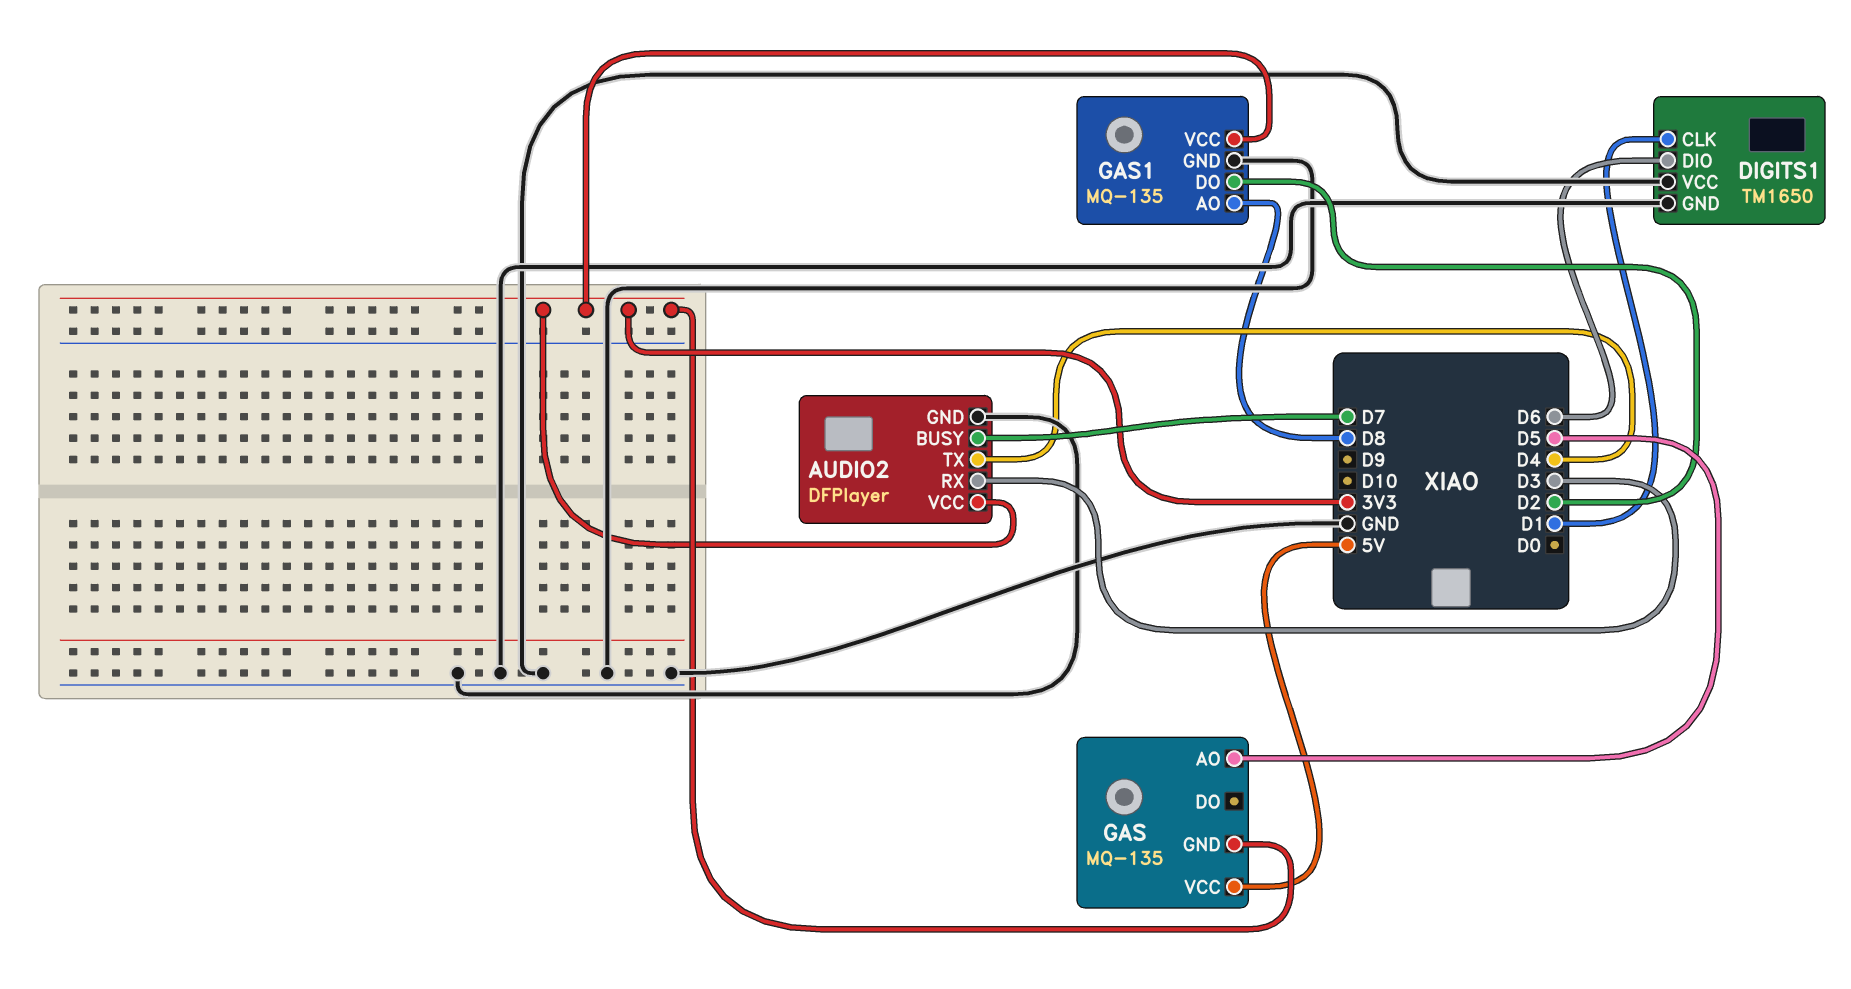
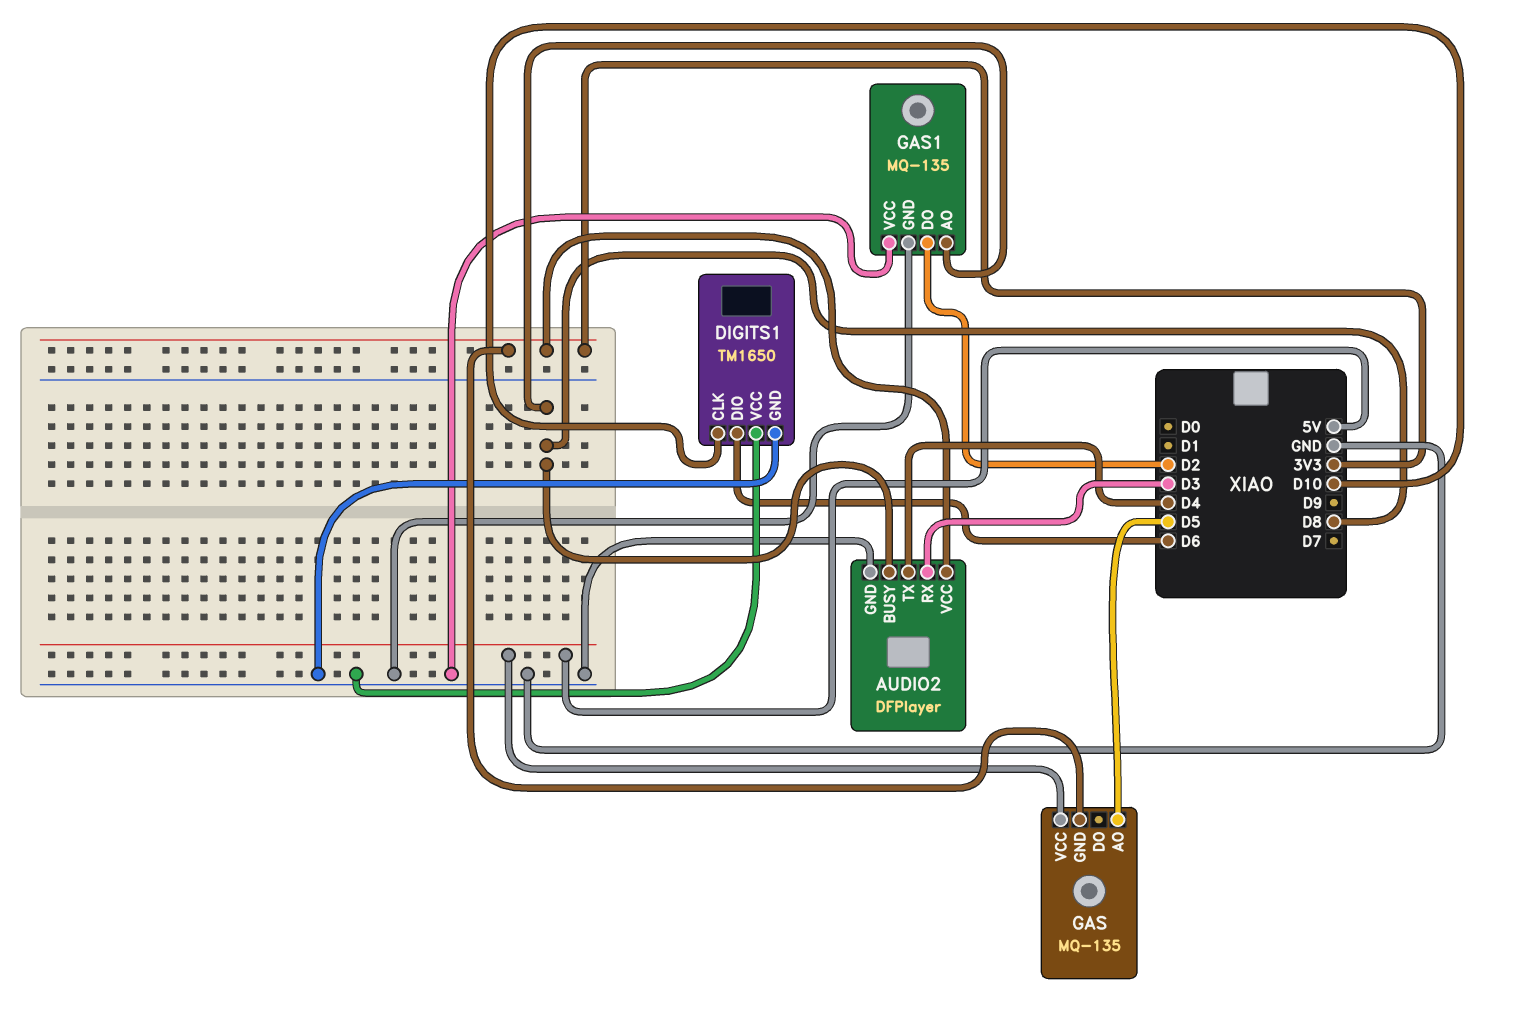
AUDIO2 pin BUSY: D7 -> D8
DIGITS1 pin CLK: D1 -> D10
GAS1 pin VCC: 3V3 -> GND

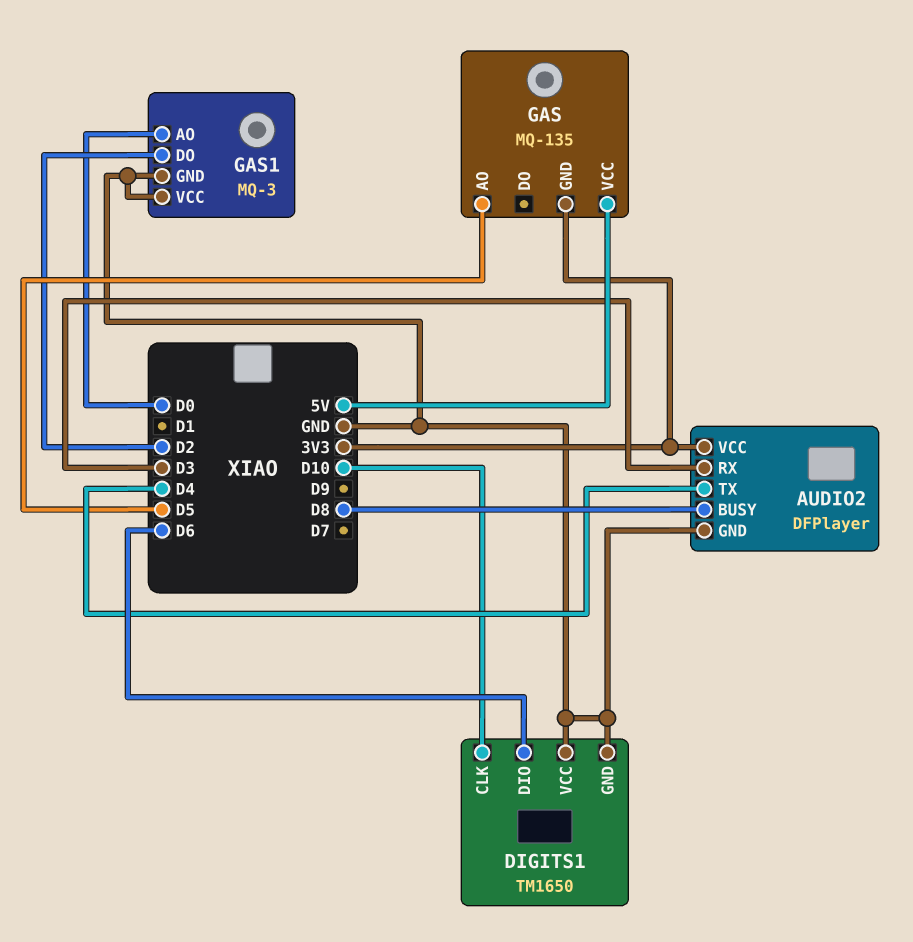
GAS1: MQ-135 -> MQ-3
GAS1 pin AO: D8 -> D0

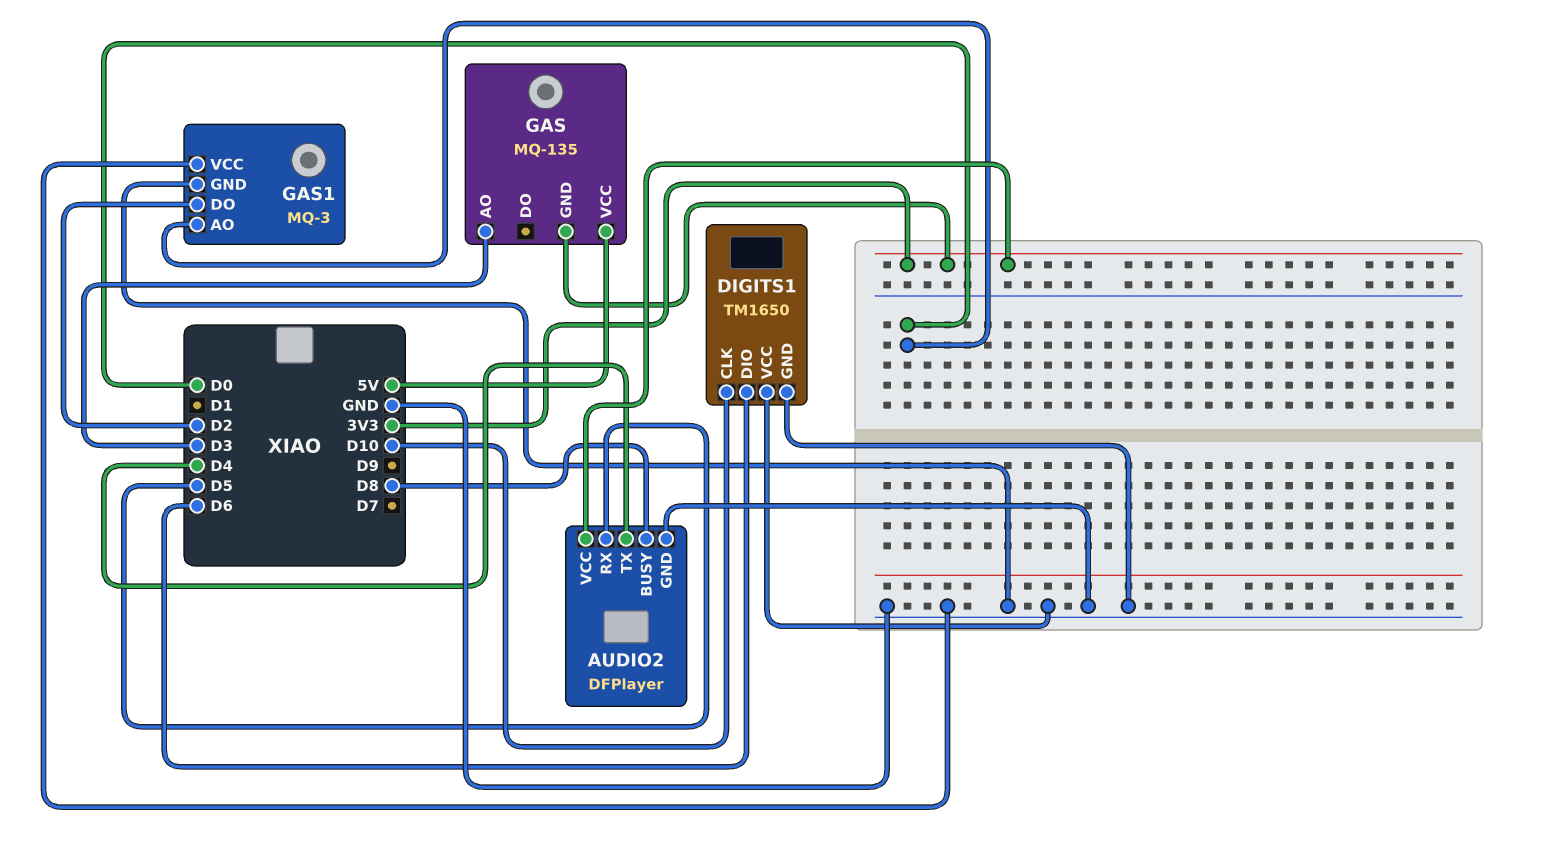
AUDIO2 pin RX: D3 -> D5
GAS pin AO: D5 -> D3

